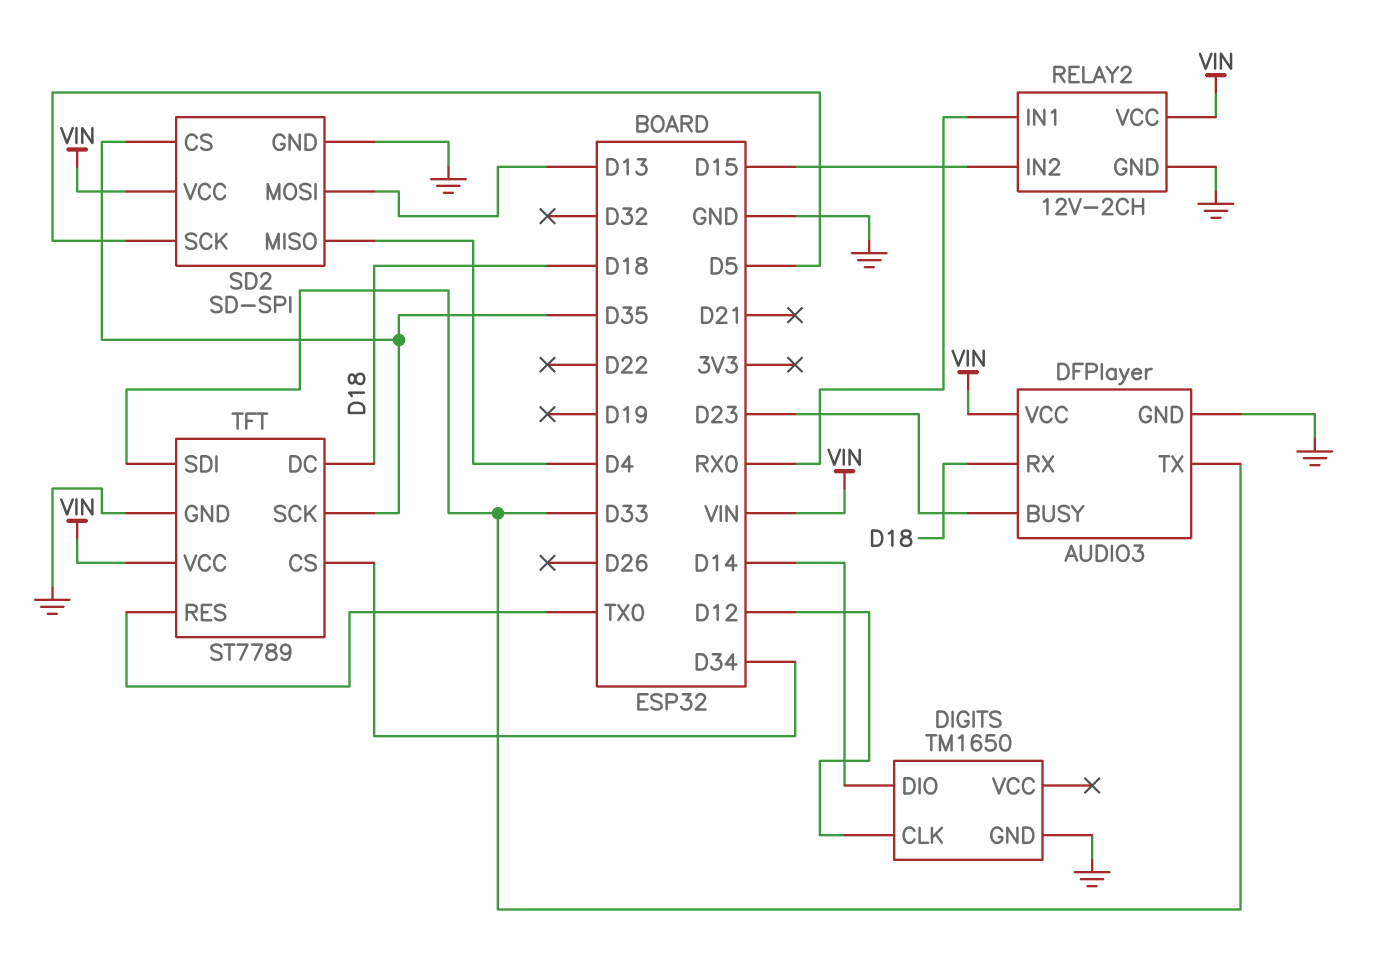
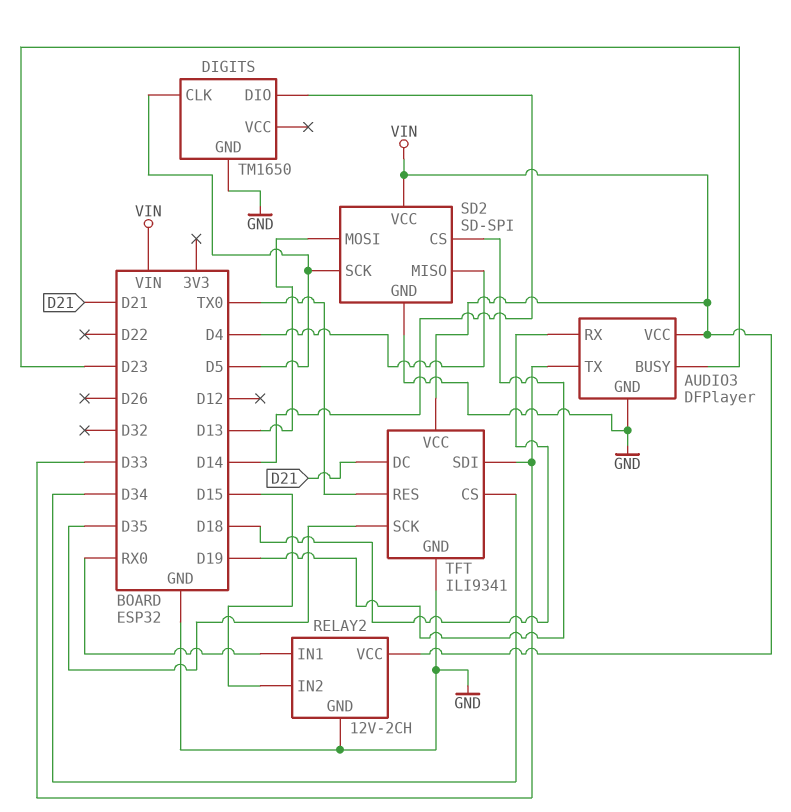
DIGITS pin CLK: D12 -> D5
SD2 pin CS: D35 -> D19
TFT: ST7789 -> ILI9341
TFT pin DC: D18 -> D21

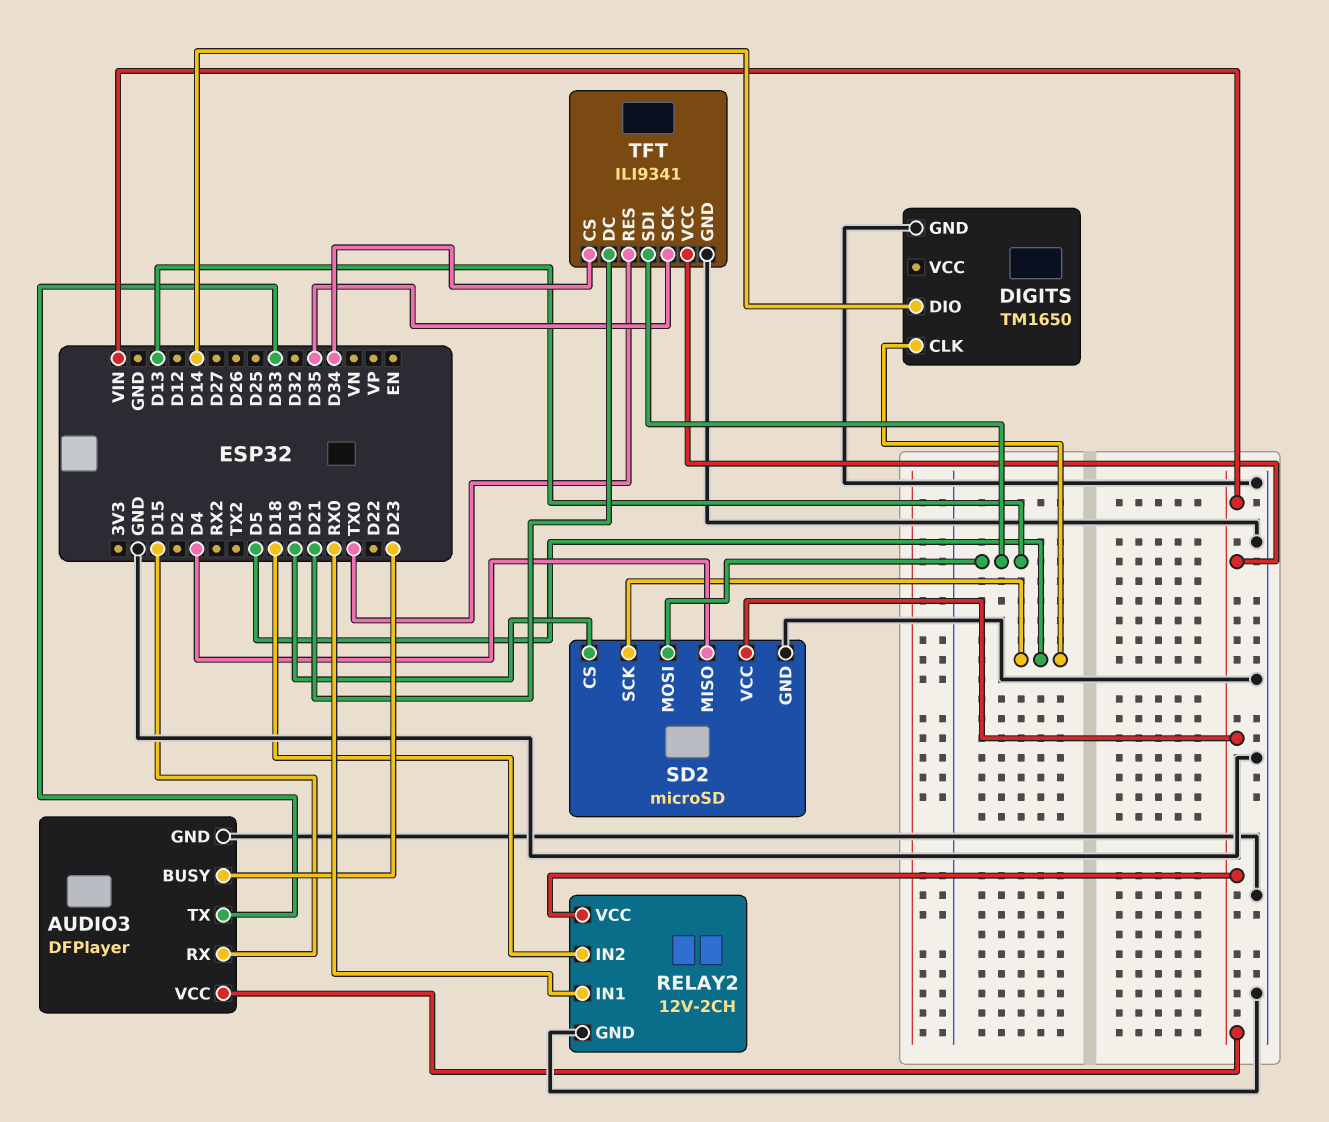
AUDIO3 pin RX: D18 -> D15
RELAY2 pin IN2: D15 -> D18
SD2: SD-SPI -> microSD
TFT pin SDI: D33 -> D13

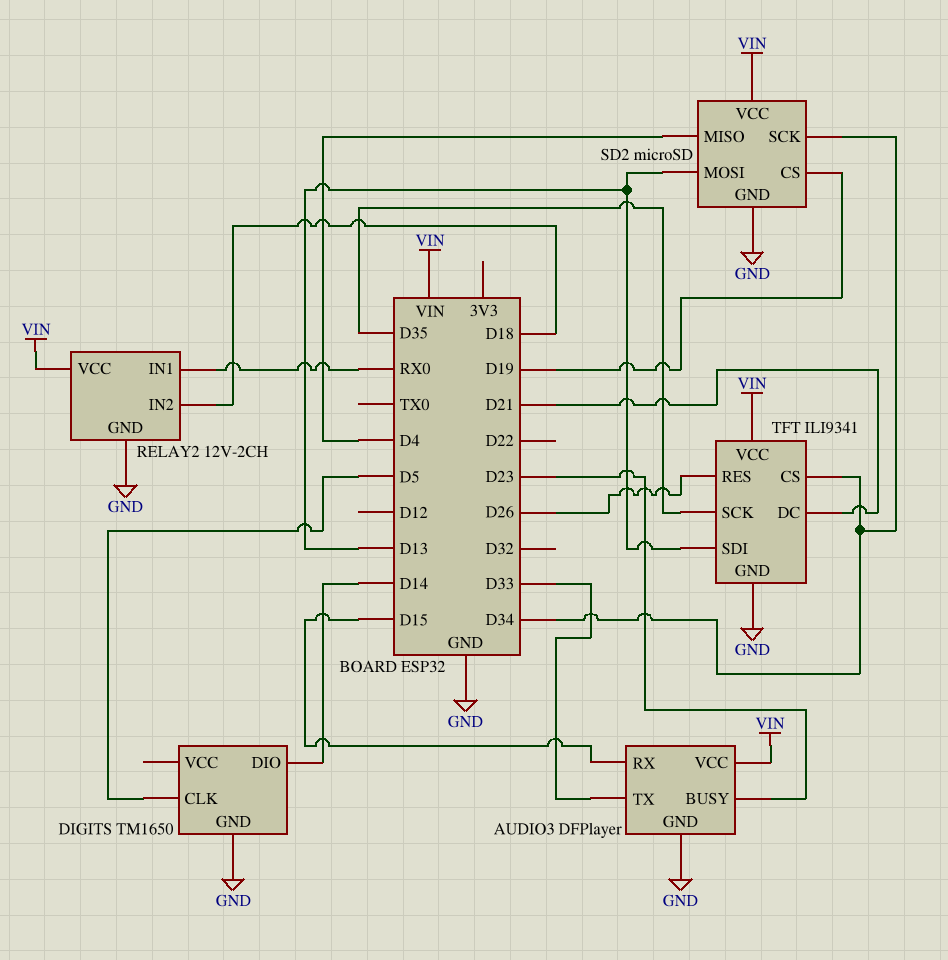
SD2 pin SCK: D5 -> D34
TFT pin RES: TX0 -> D26

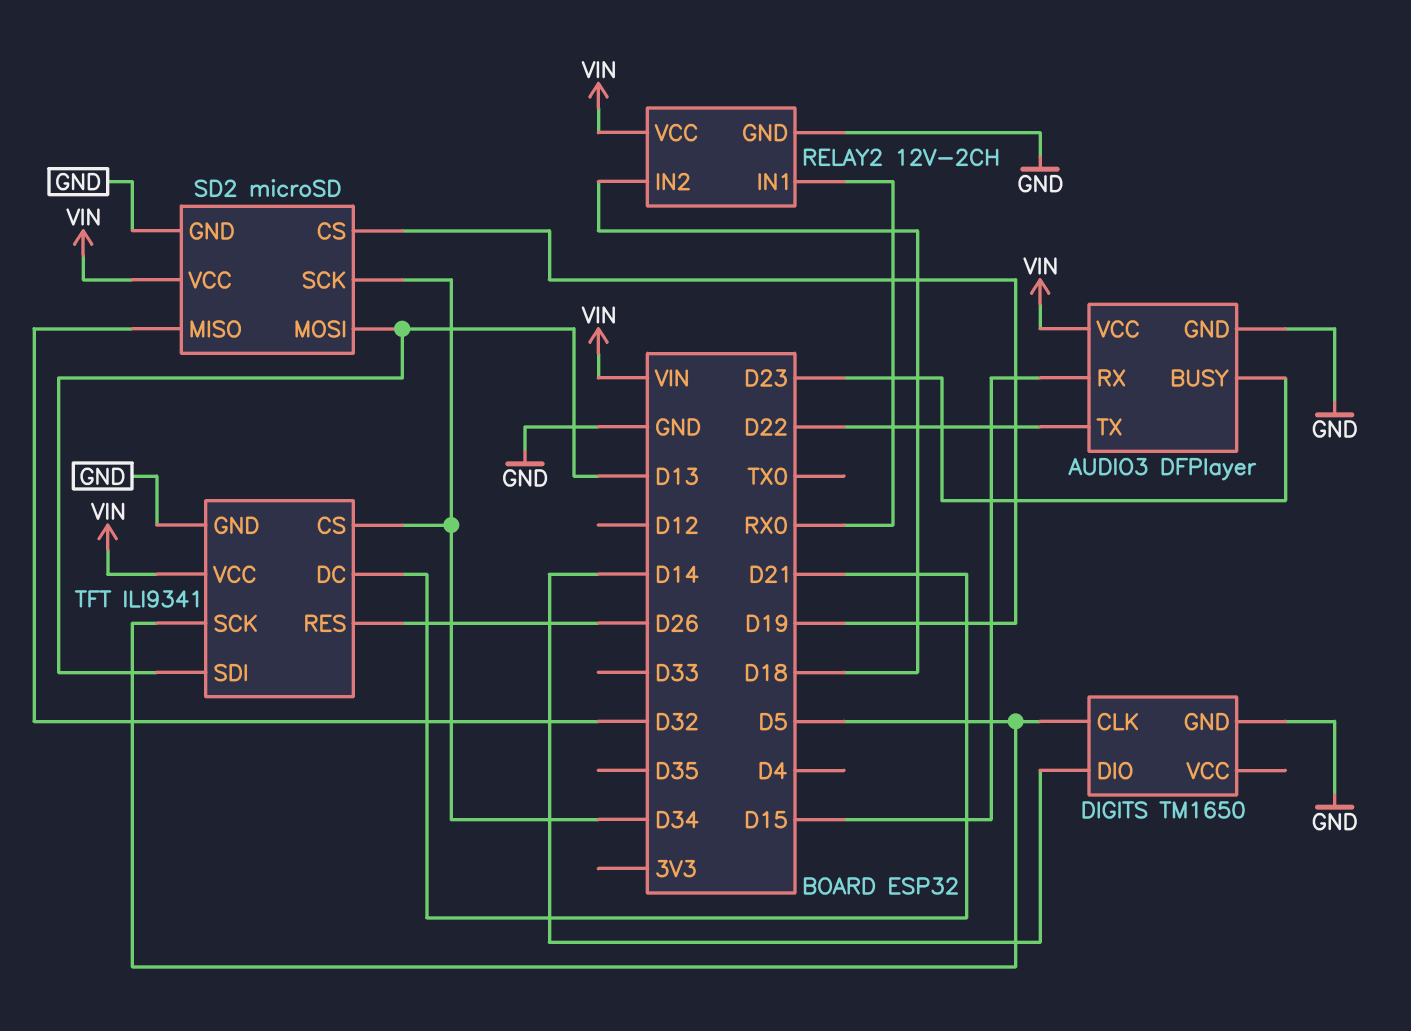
AUDIO3 pin TX: D33 -> D22
SD2 pin MISO: D4 -> D32
TFT pin SCK: D35 -> D5

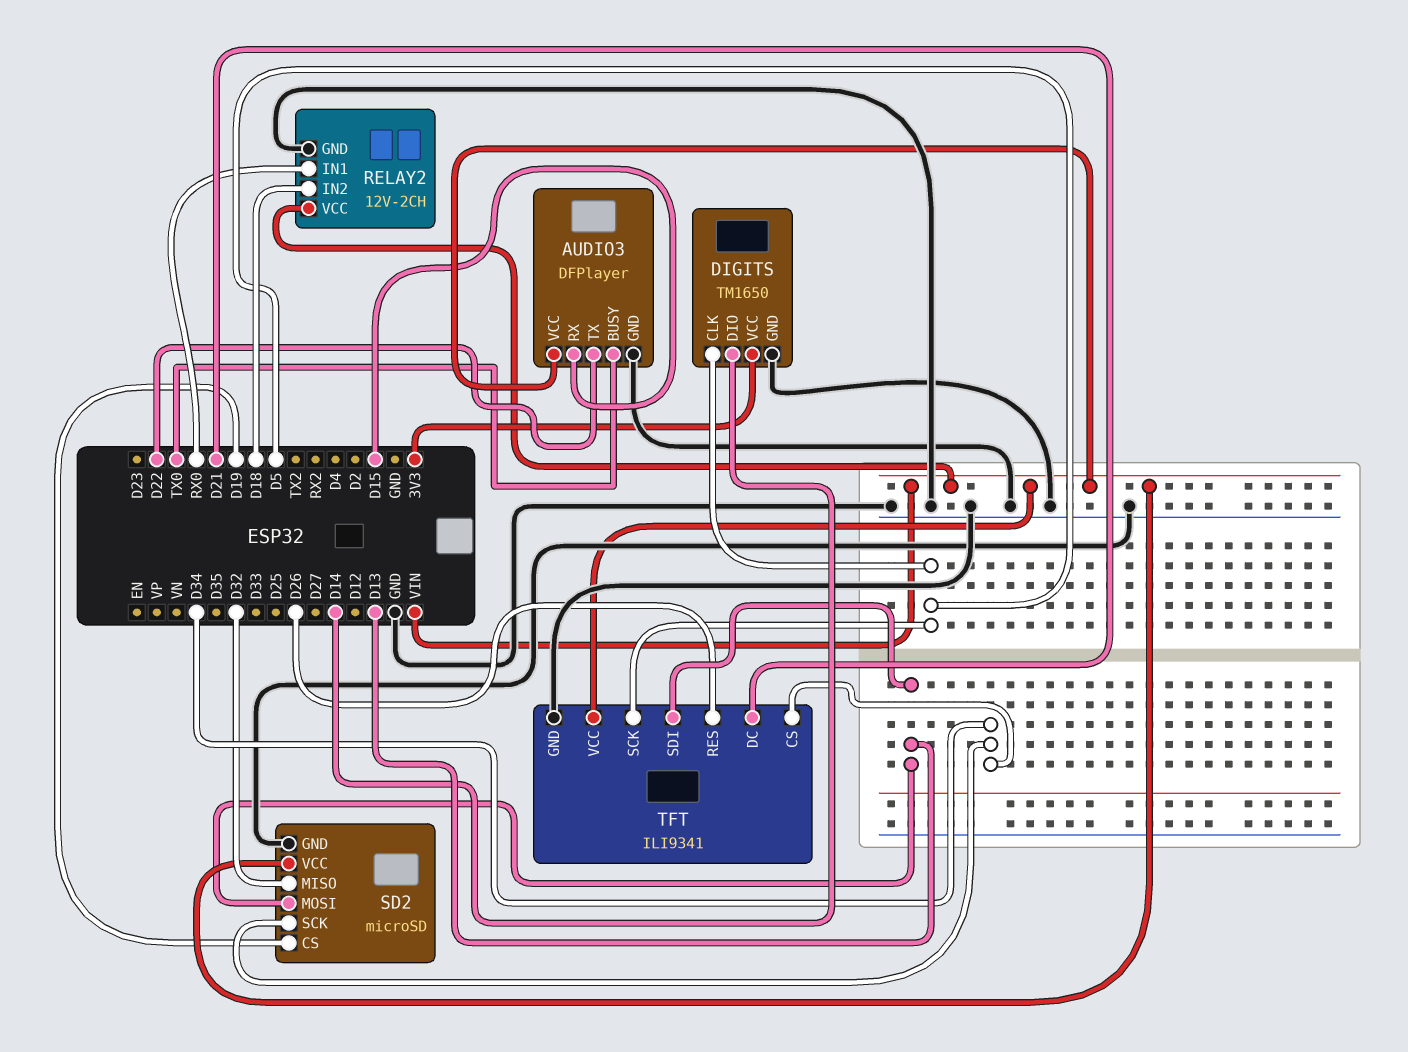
AUDIO3 pin BUSY: D23 -> TX0
DIGITS pin VCC: none -> 3V3

